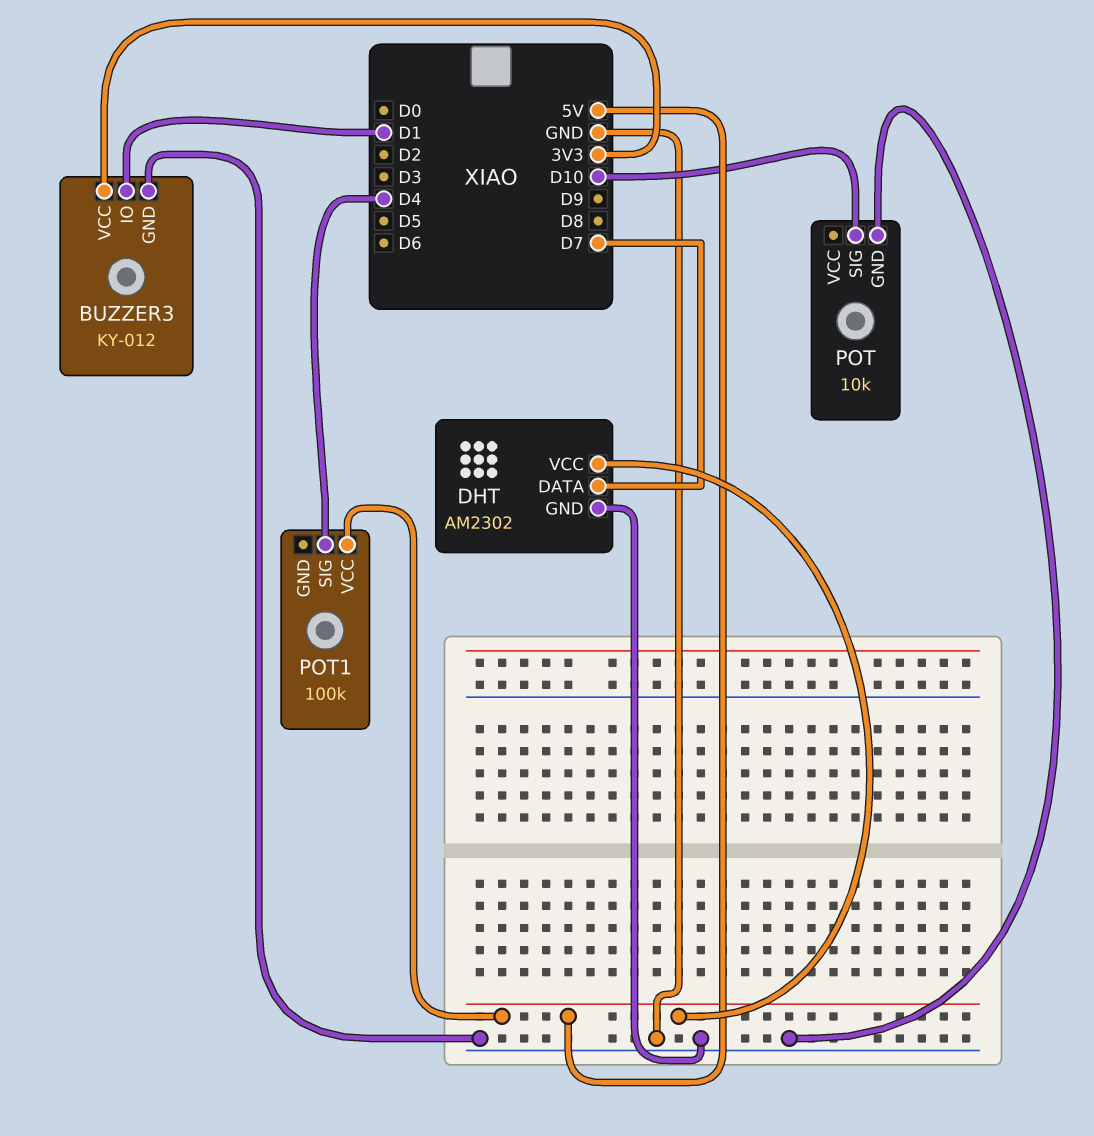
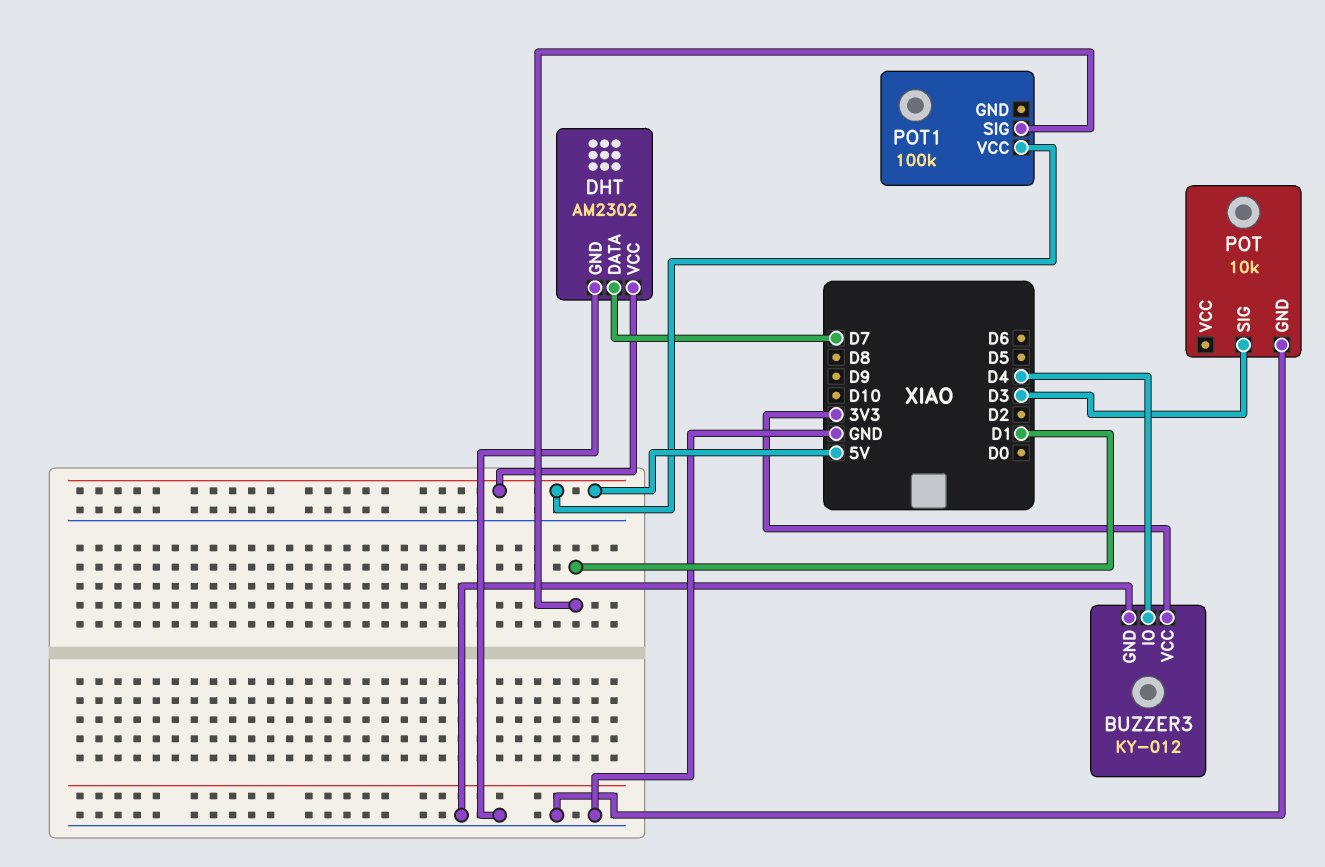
BUZZER3 pin IO: D1 -> D4
POT pin SIG: D10 -> D3
POT1 pin SIG: D4 -> D1

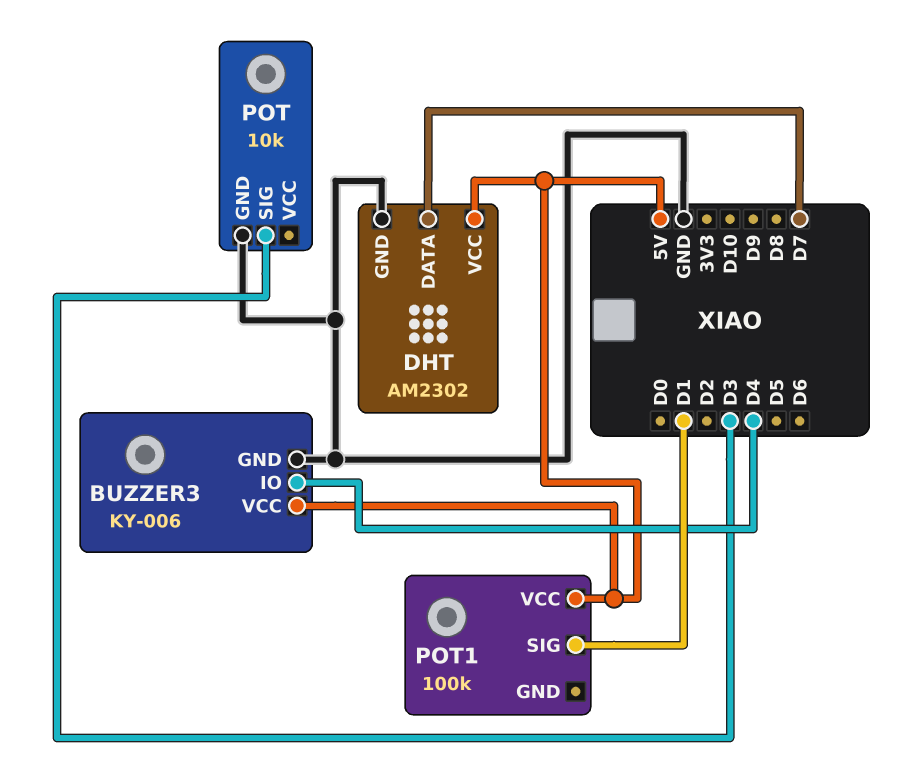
BUZZER3: KY-012 -> KY-006
BUZZER3 pin VCC: 3V3 -> 5V

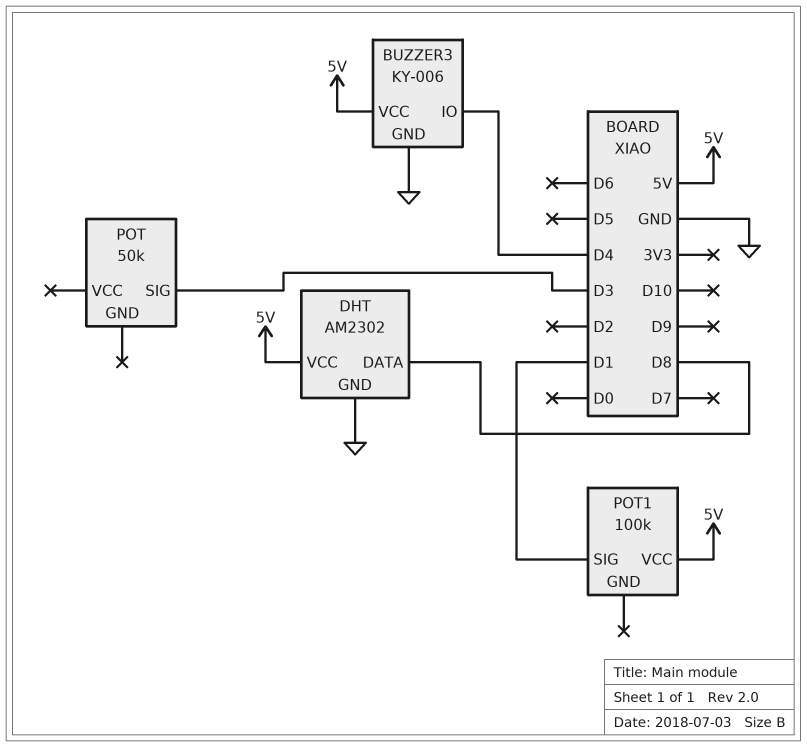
DHT pin DATA: D7 -> D8
POT: 10k -> 50k
POT pin GND: GND -> none

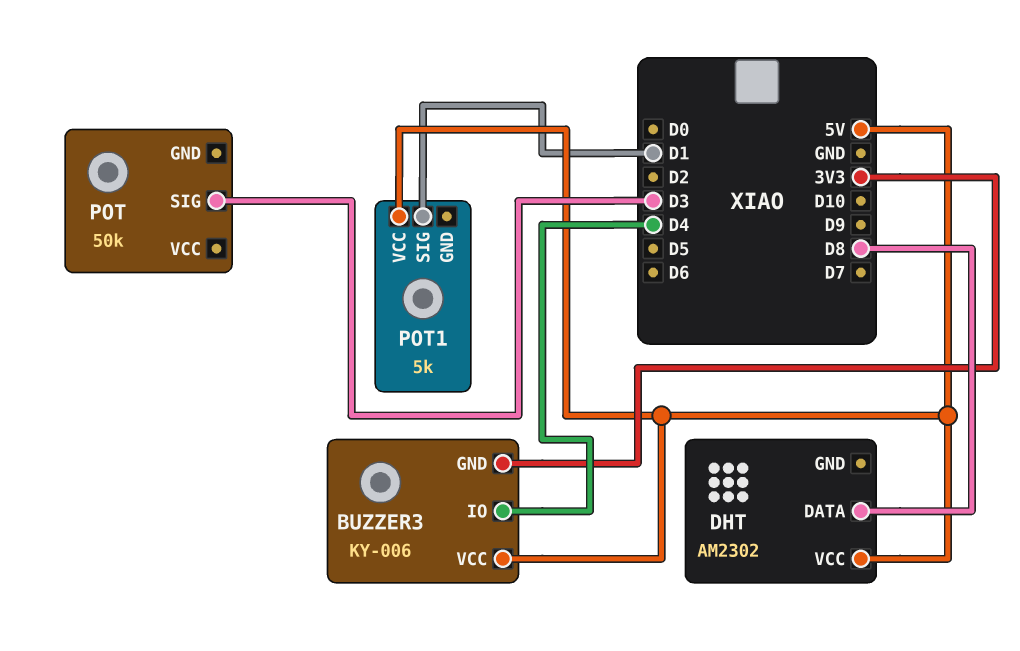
BUZZER3 pin GND: GND -> 3V3
DHT pin GND: GND -> none
POT1: 100k -> 5k

